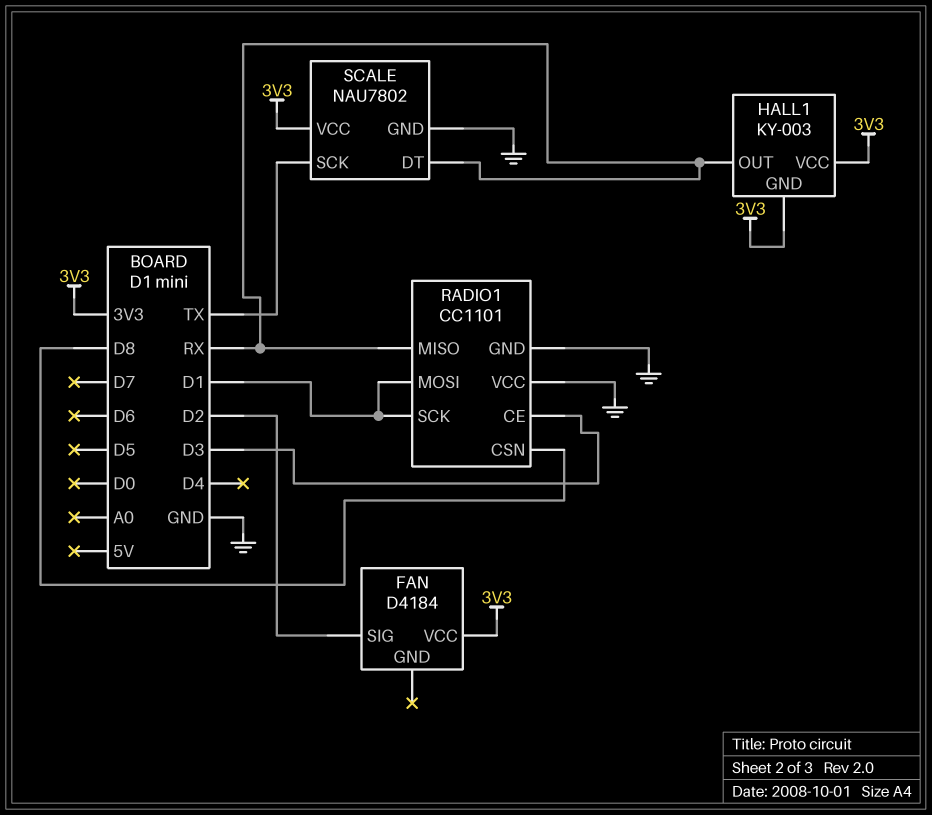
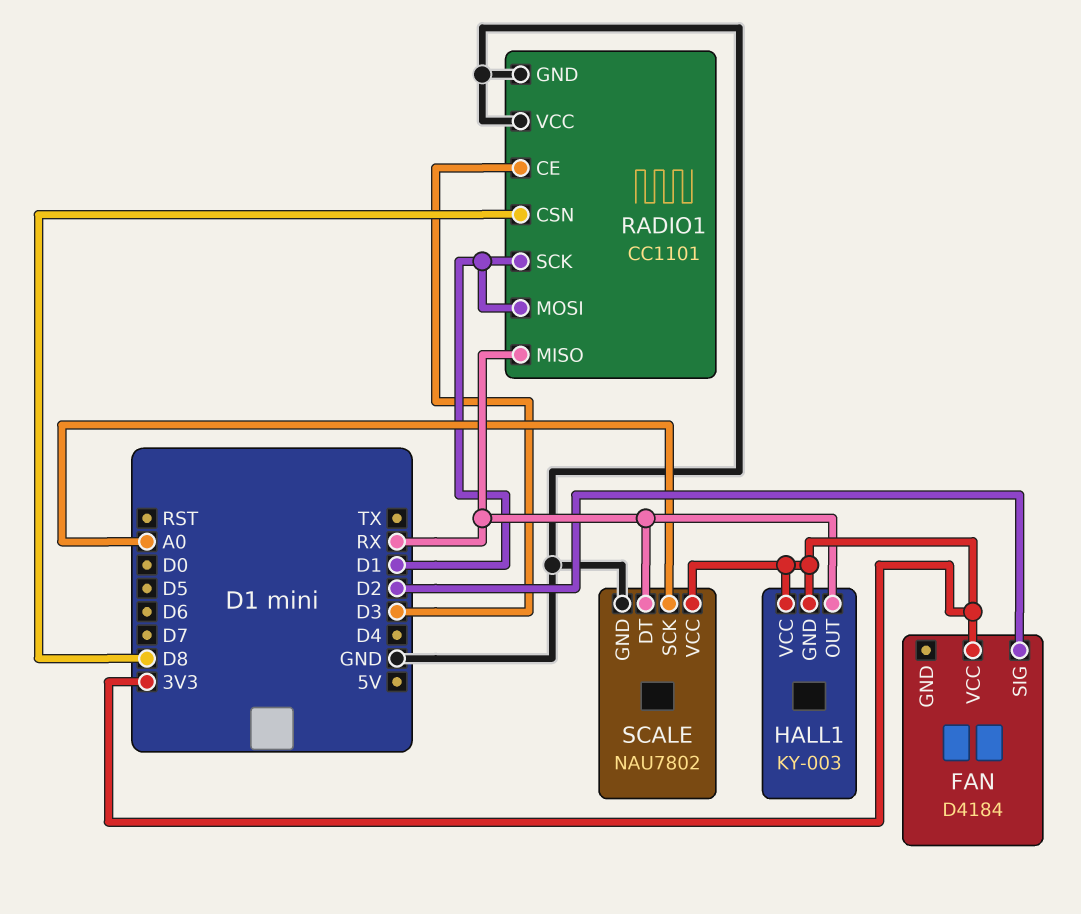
SCALE pin SCK: TX -> A0

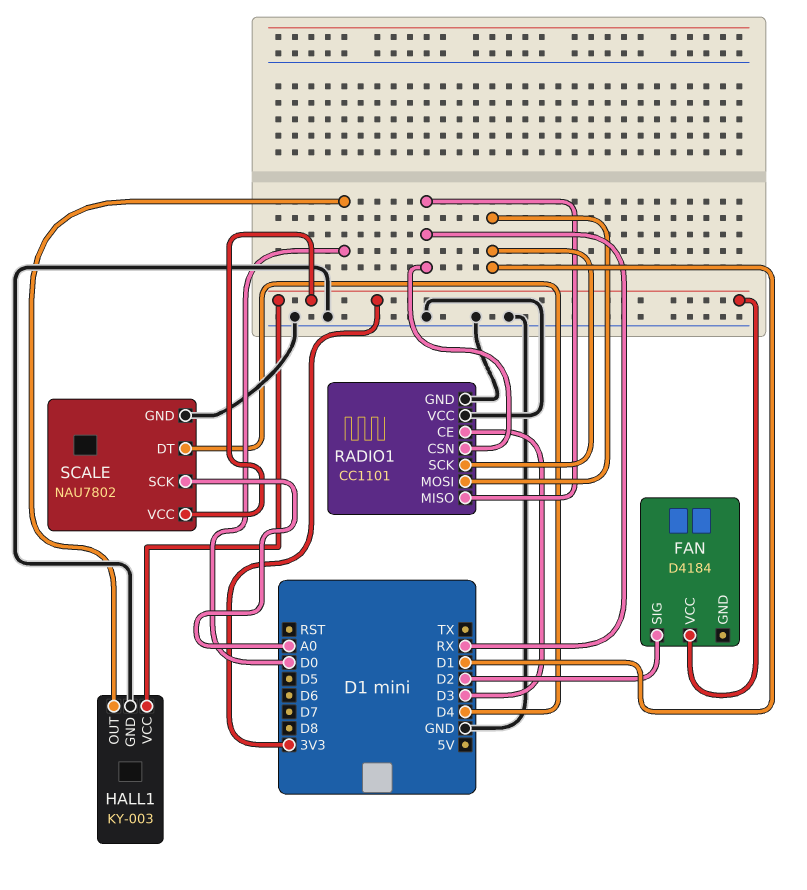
HALL1 pin GND: 3V3 -> GND
HALL1 pin OUT: RX -> D0
RADIO1 pin CSN: D8 -> RX
SCALE pin DT: RX -> D4

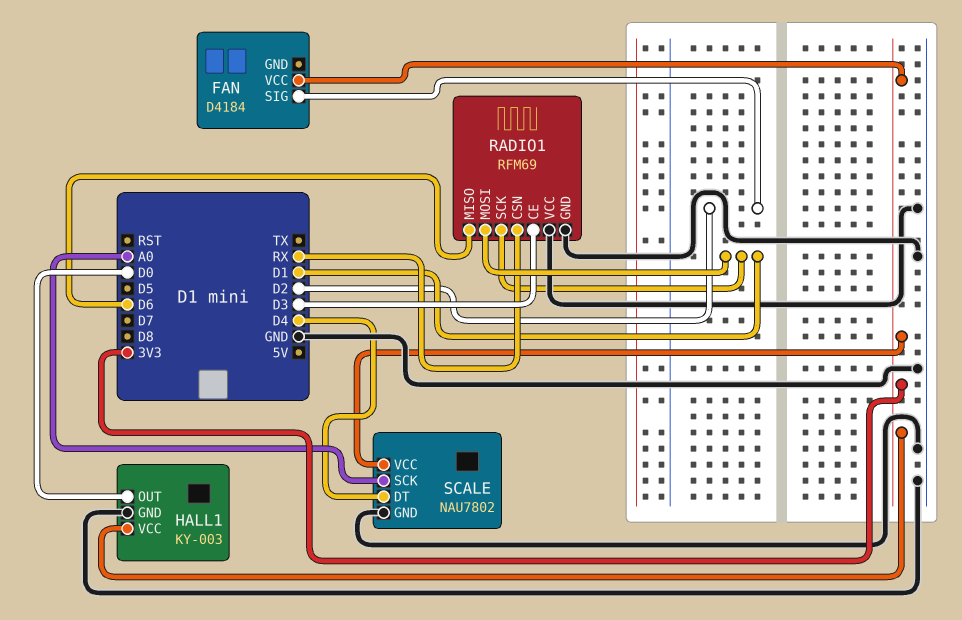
RADIO1: CC1101 -> RFM69
RADIO1 pin MISO: RX -> D6

